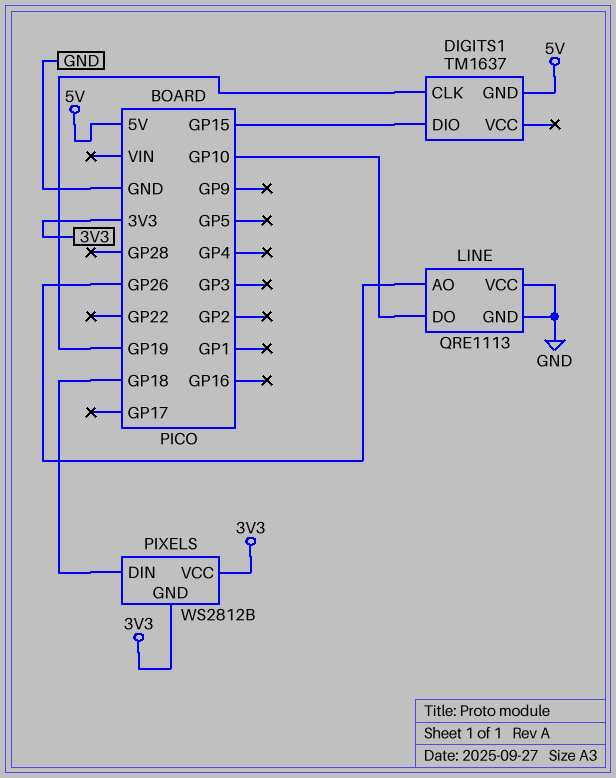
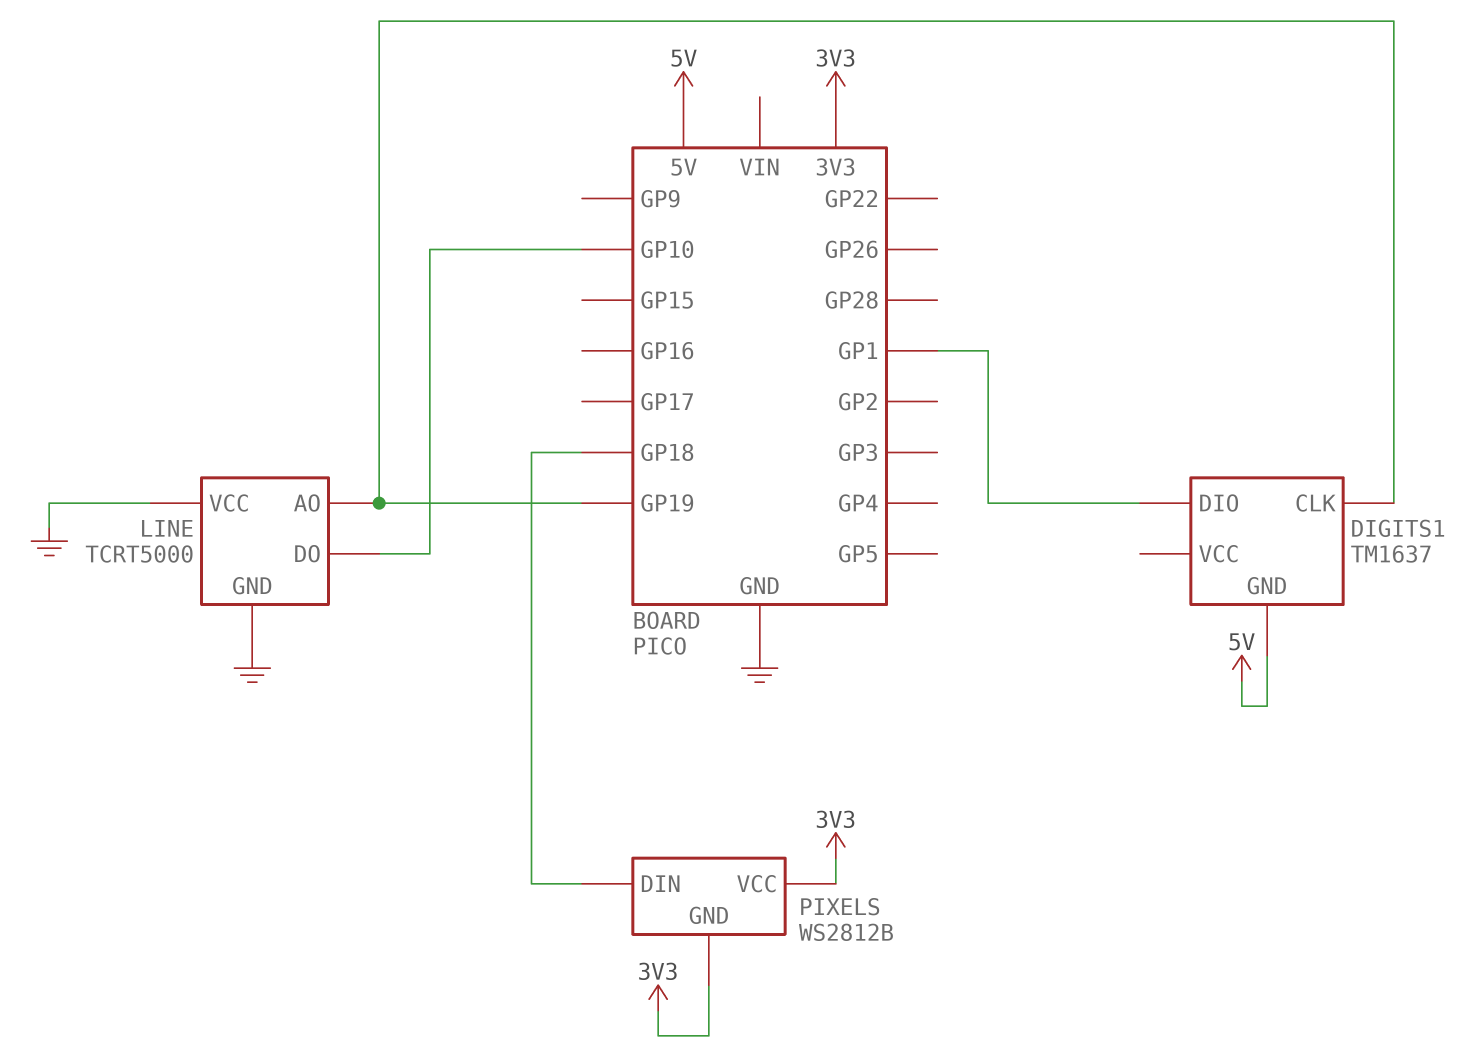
DIGITS1 pin DIO: GP15 -> GP1
LINE: QRE1113 -> TCRT5000
LINE pin AO: GP26 -> GP19

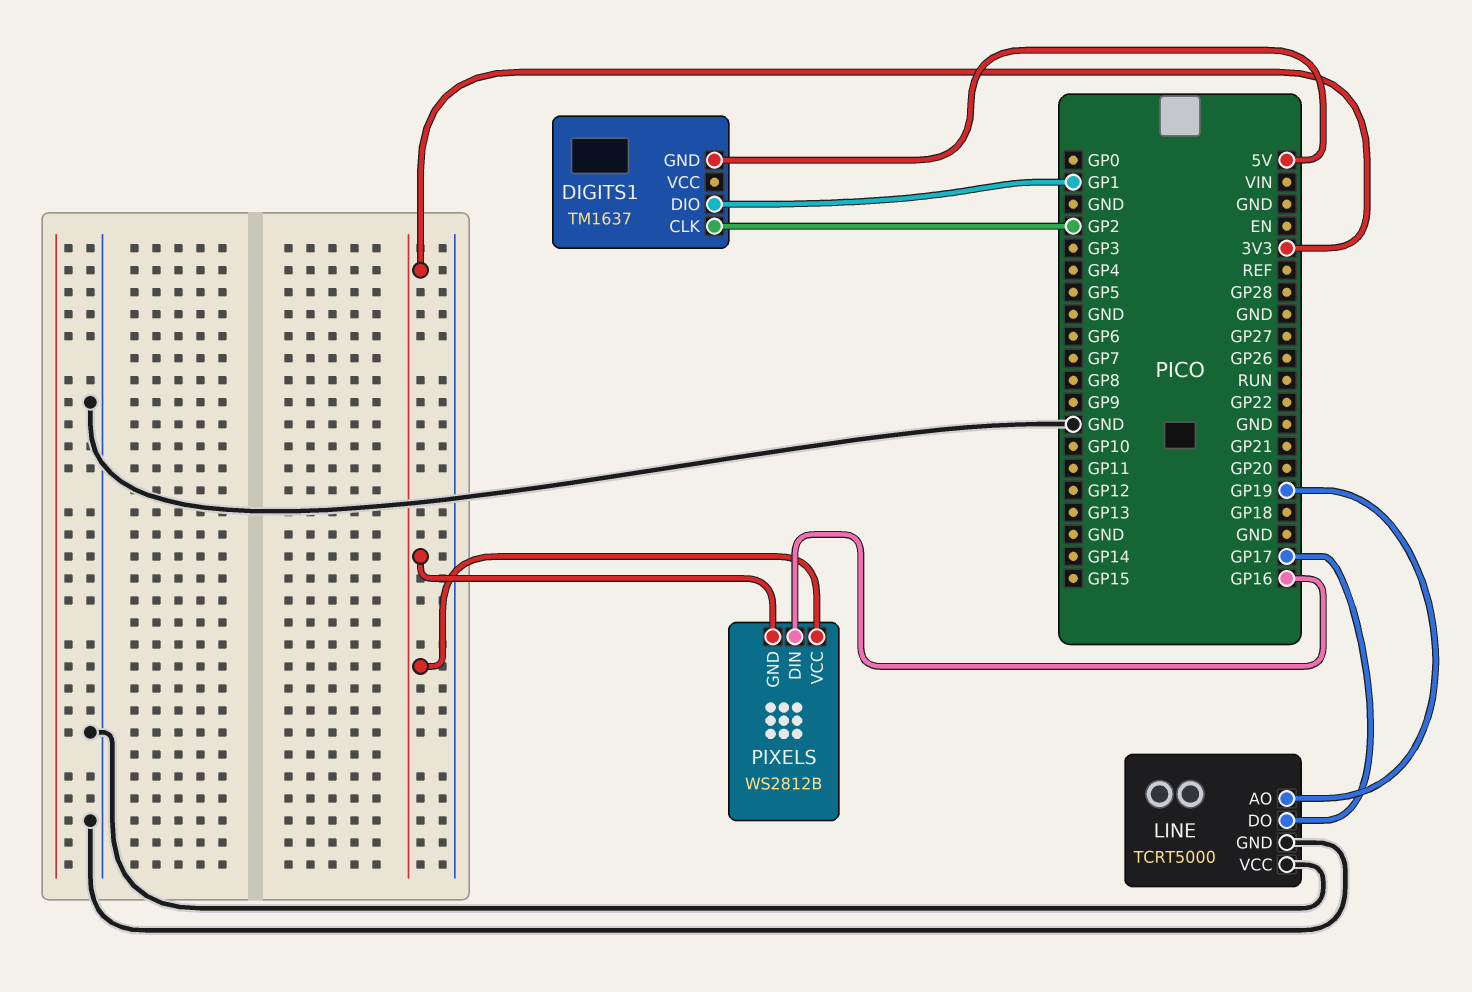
DIGITS1 pin CLK: GP19 -> GP2
LINE pin DO: GP10 -> GP17
PIXELS pin DIN: GP18 -> GP16

